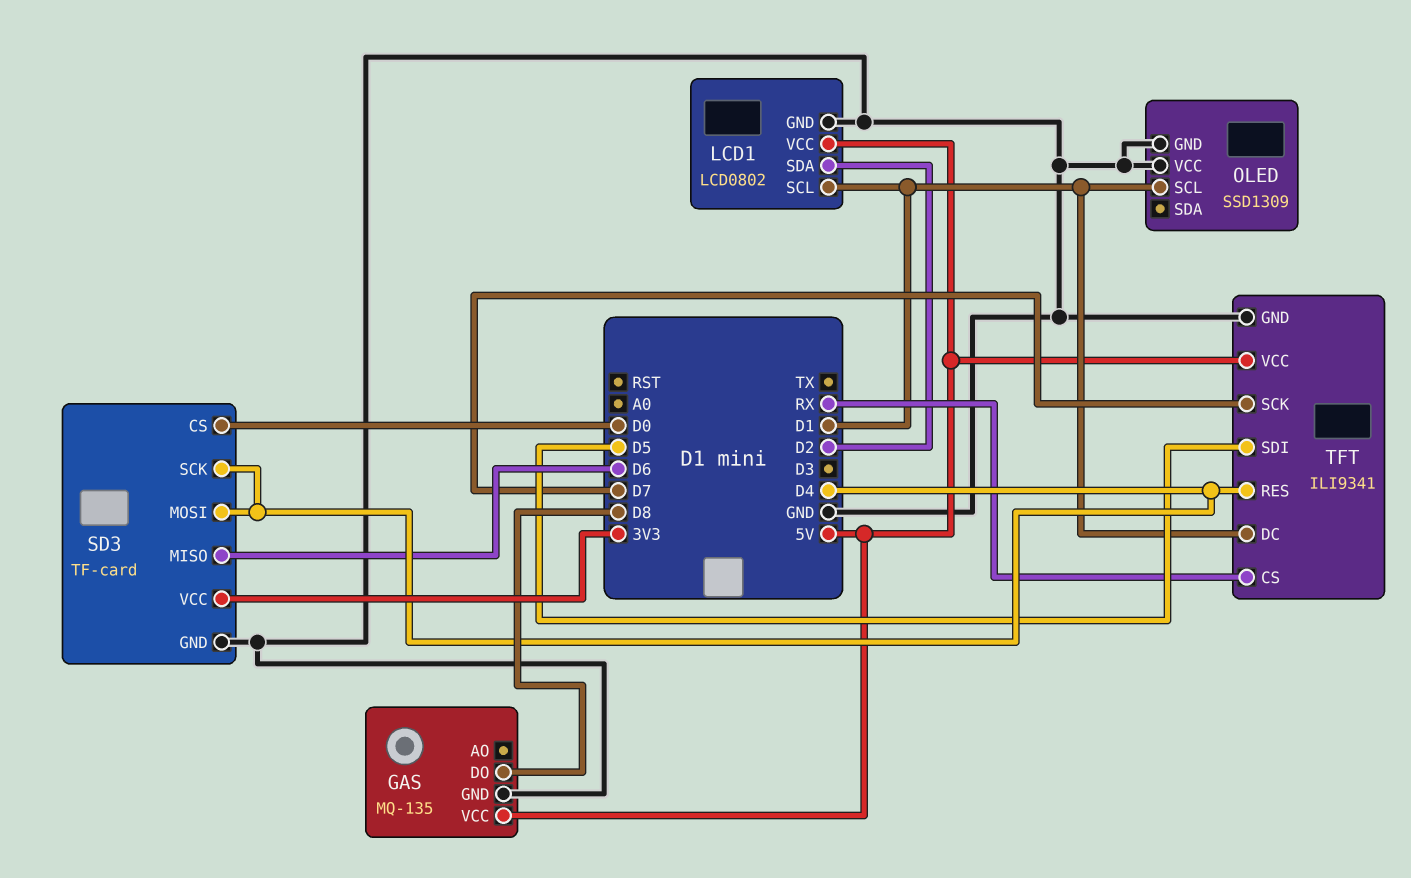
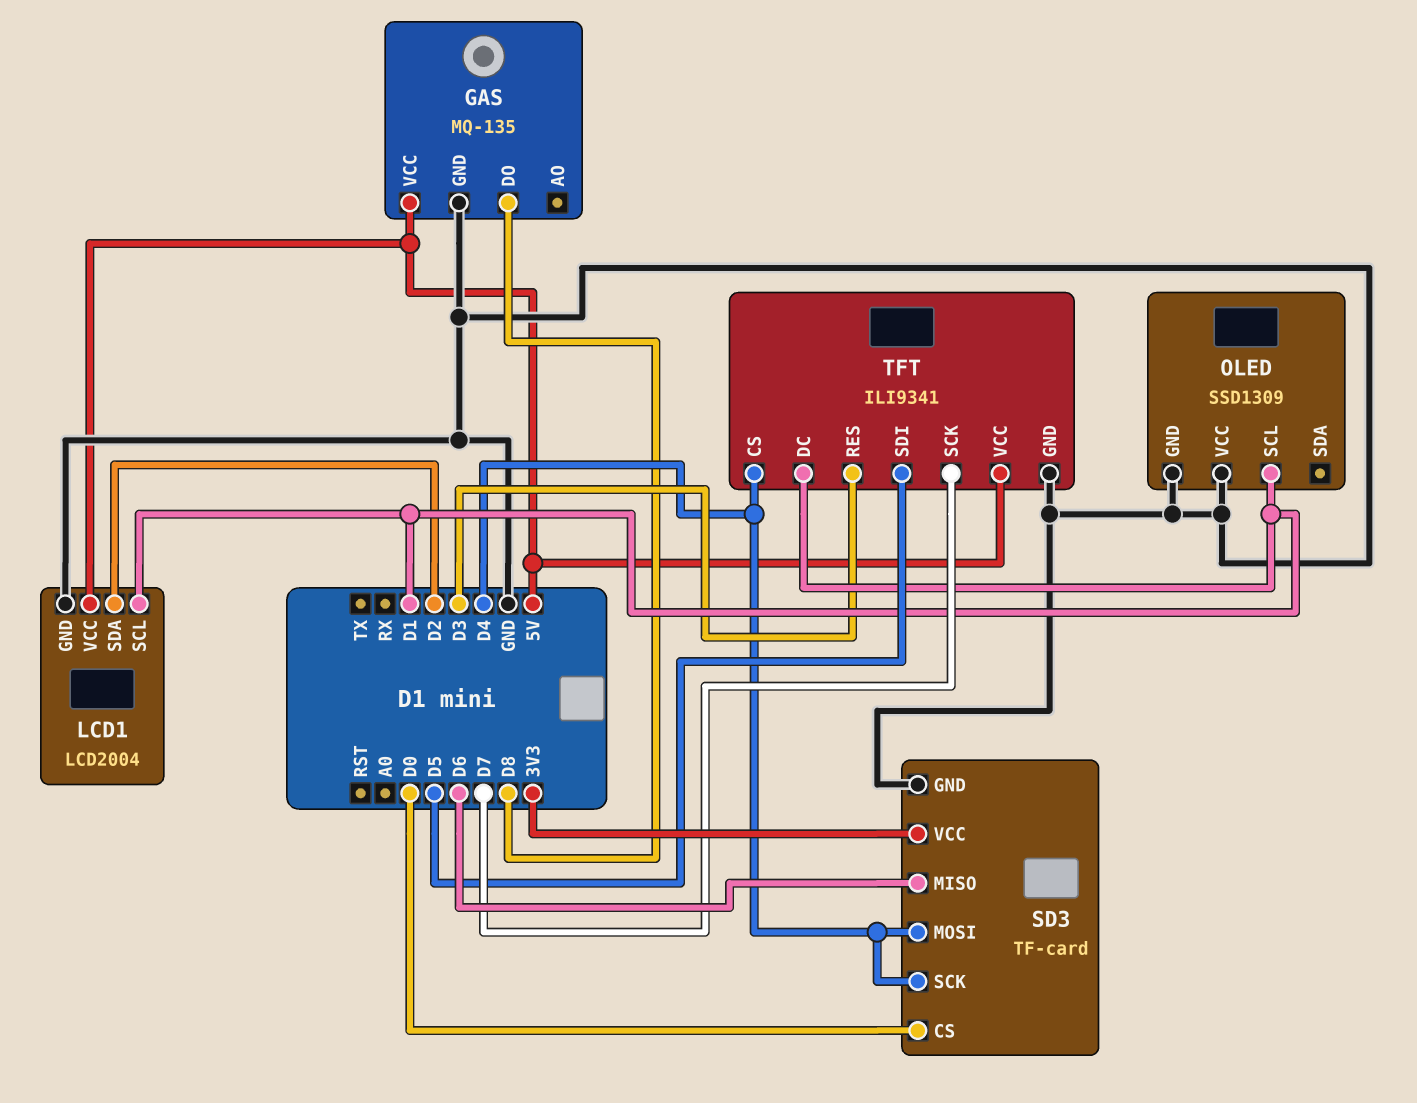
LCD1: LCD0802 -> LCD2004
TFT pin CS: RX -> D4
TFT pin RES: D4 -> D3

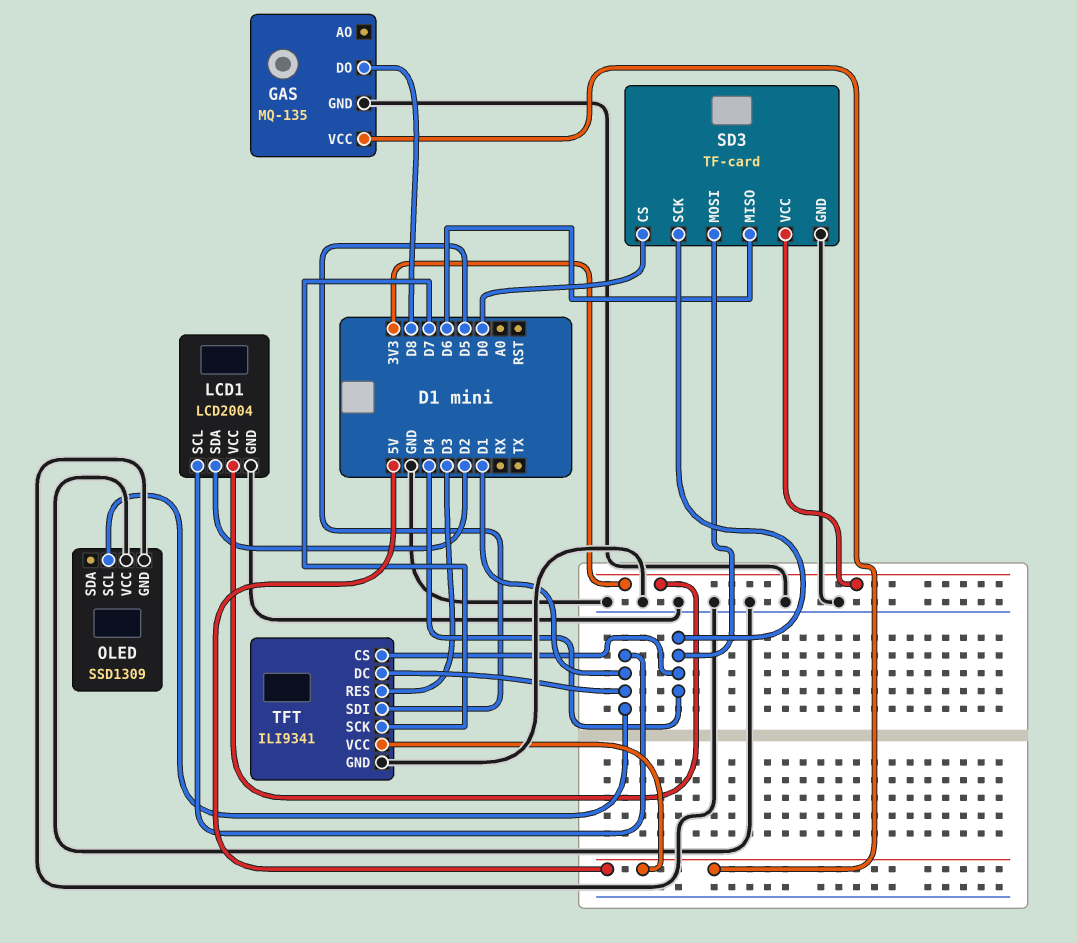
LCD1 pin VCC: 5V -> 3V3

